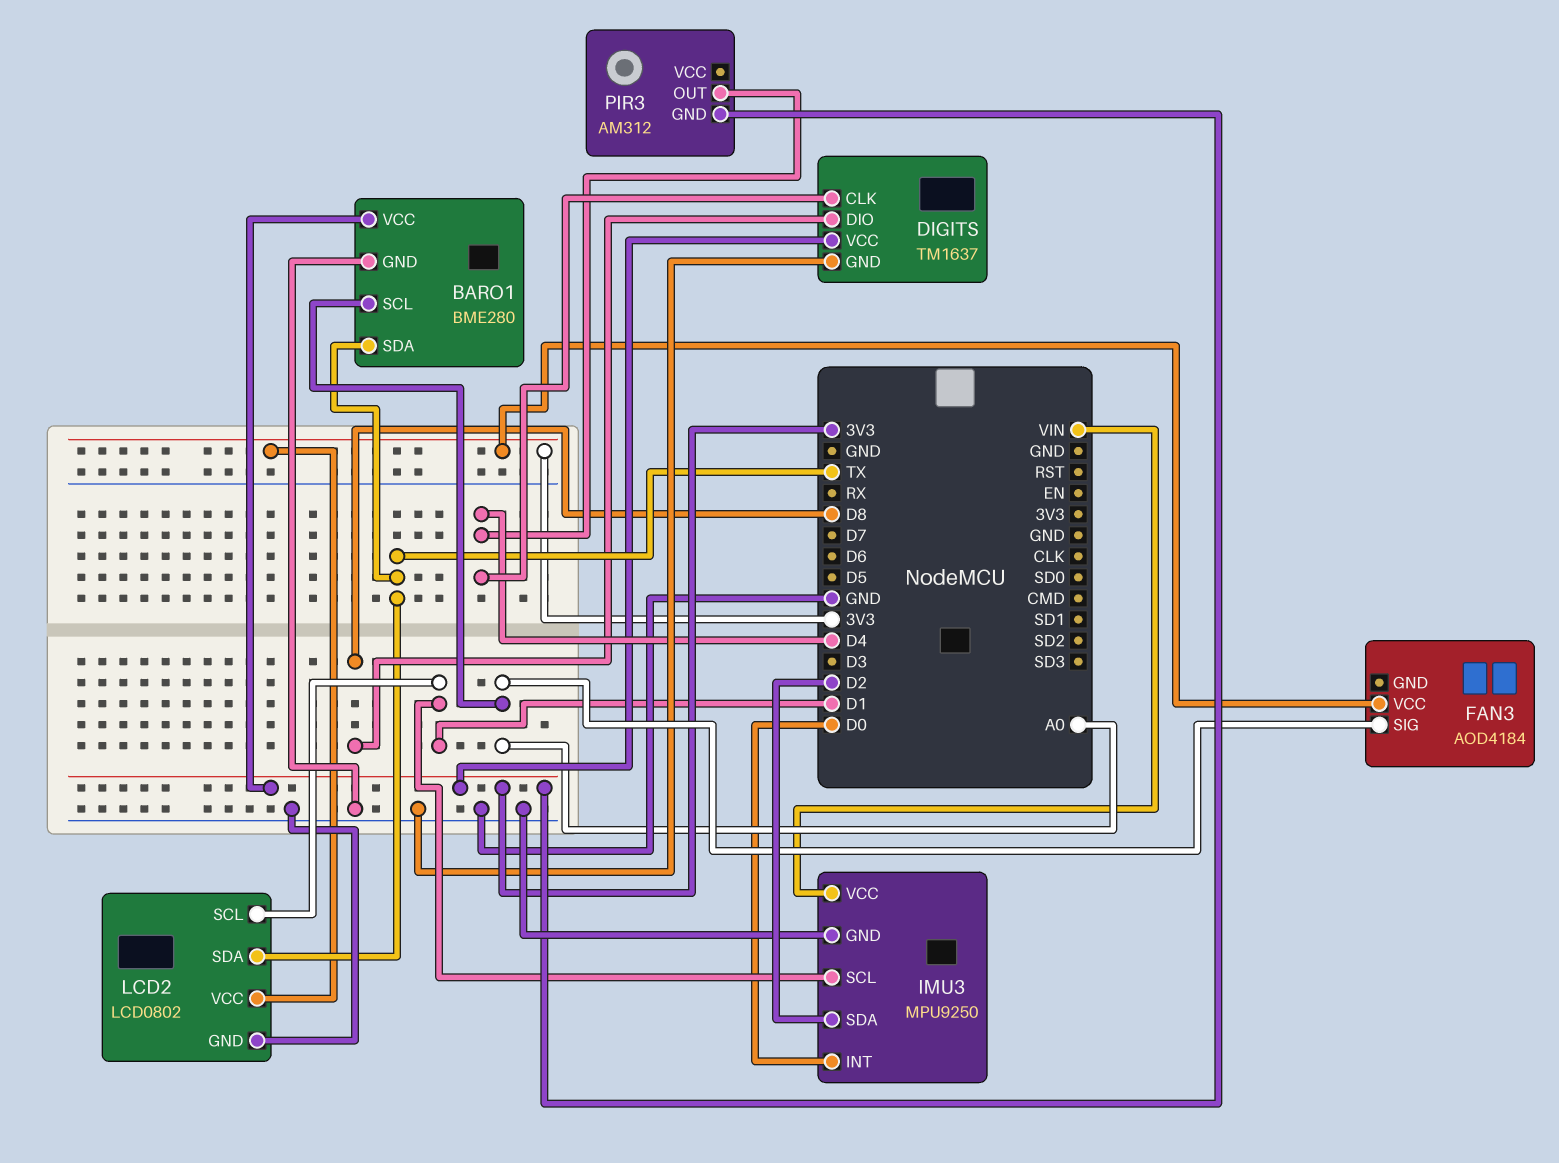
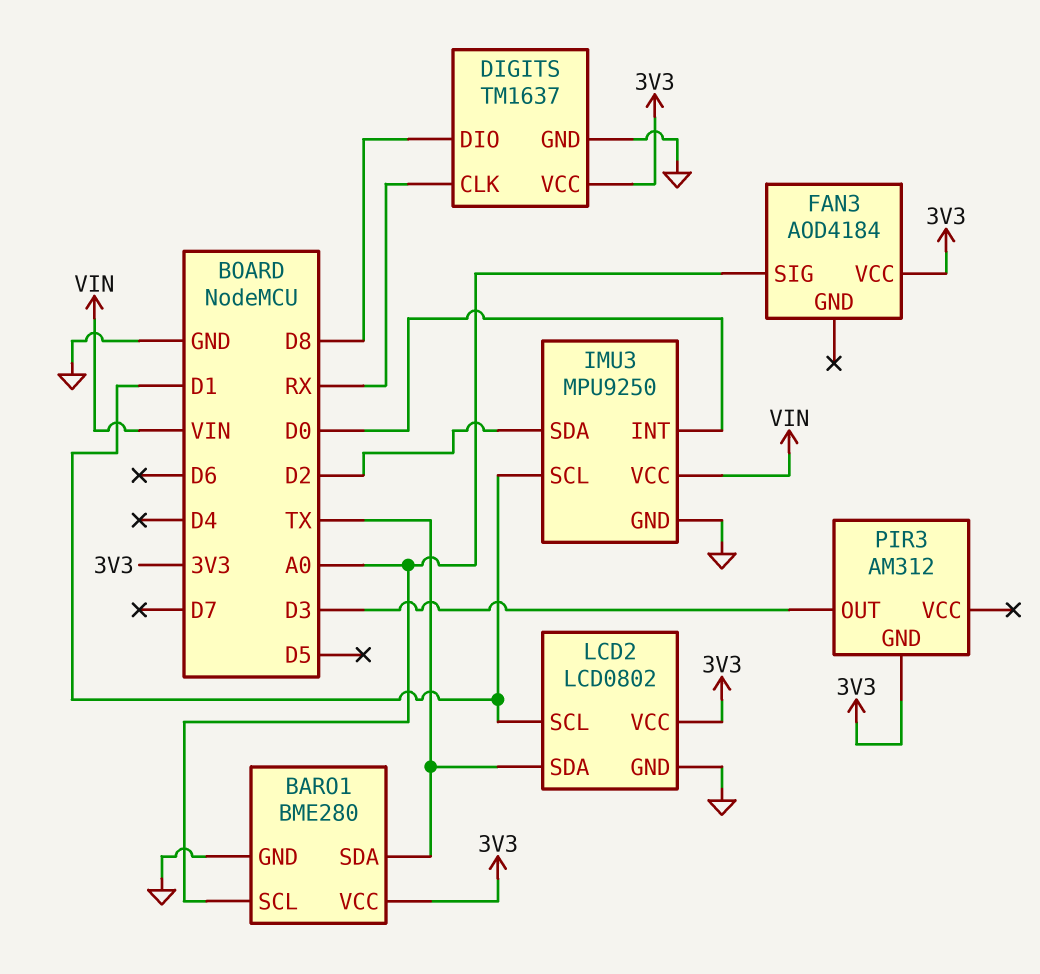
DIGITS pin CLK: D4 -> RX
PIR3 pin OUT: D4 -> D3

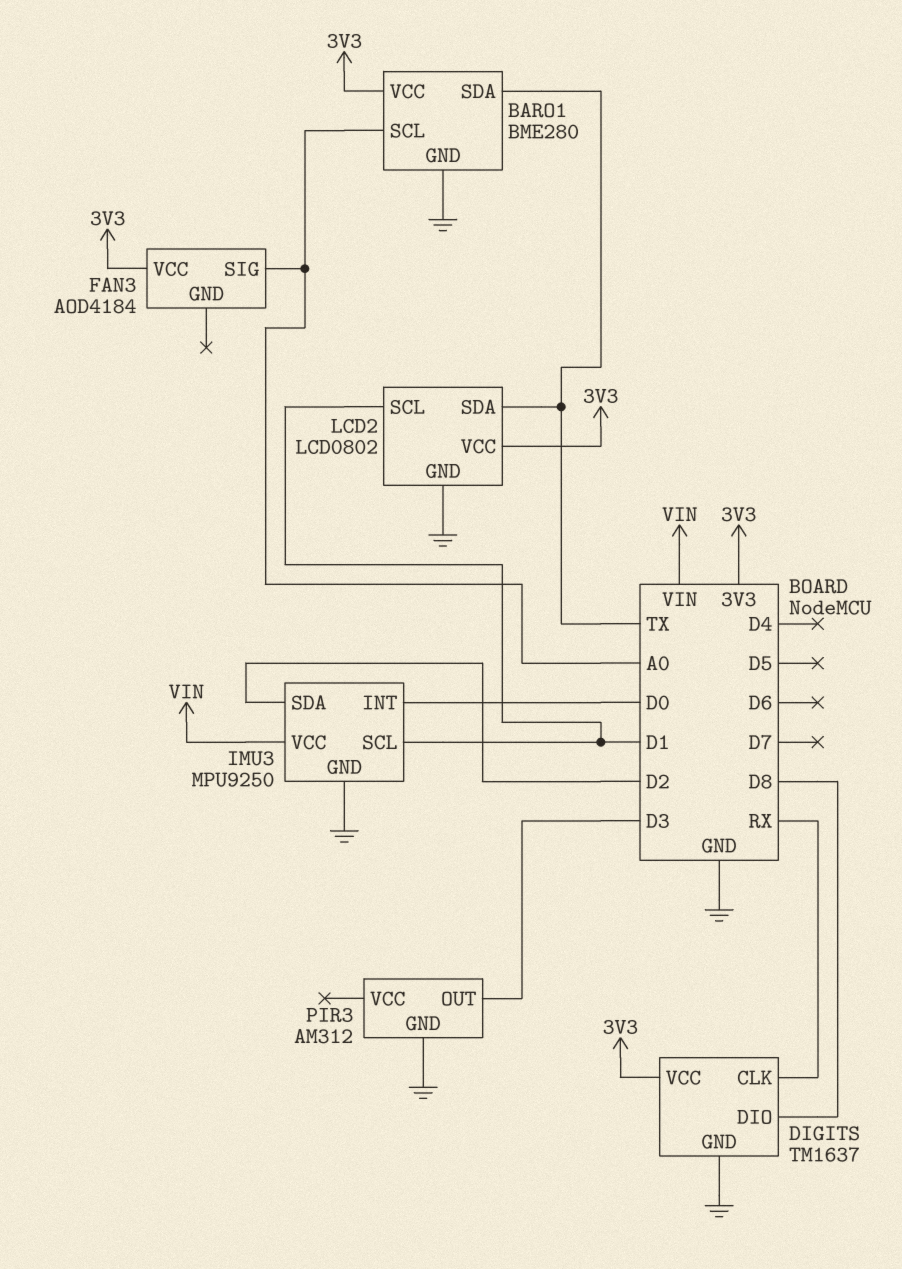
PIR3 pin GND: 3V3 -> GND

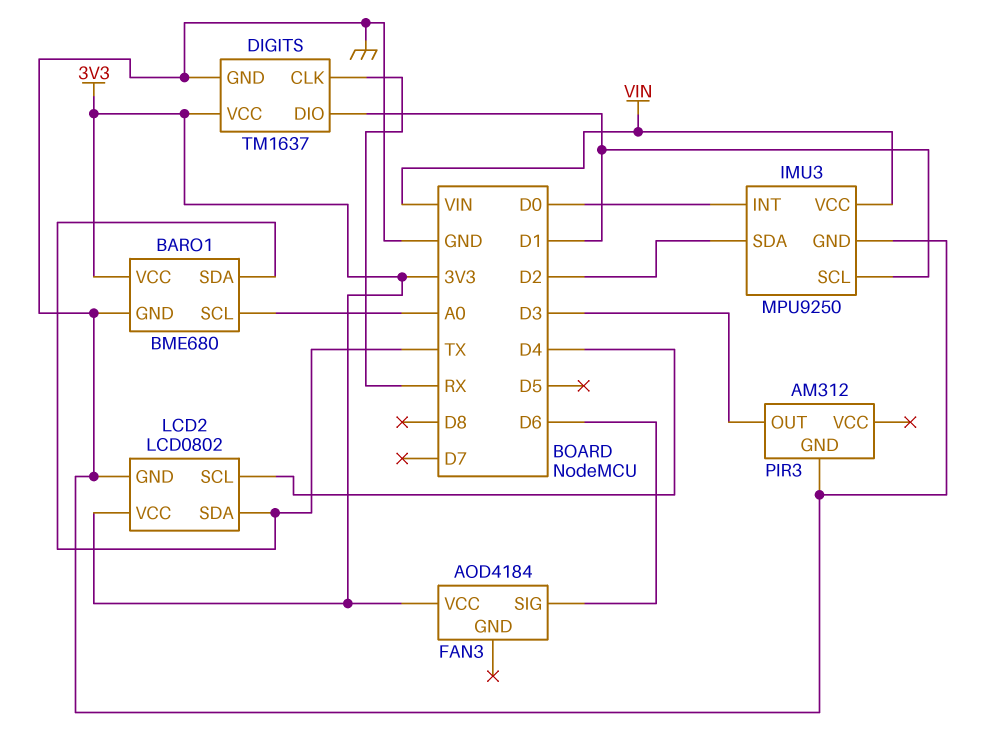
BARO1: BME280 -> BME680
DIGITS pin DIO: D8 -> D1
FAN3 pin SIG: A0 -> D6
LCD2 pin SCL: D1 -> D4

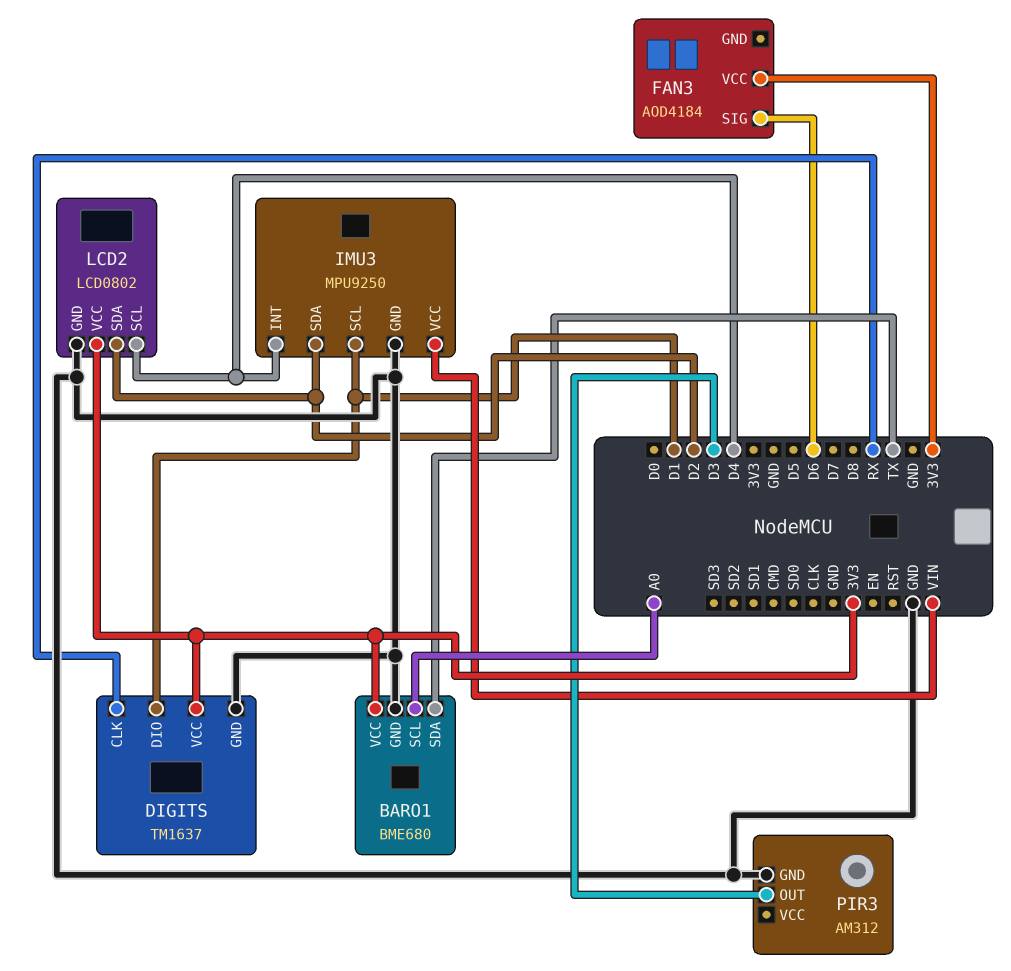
IMU3 pin INT: D0 -> D4
LCD2 pin SDA: TX -> D2

